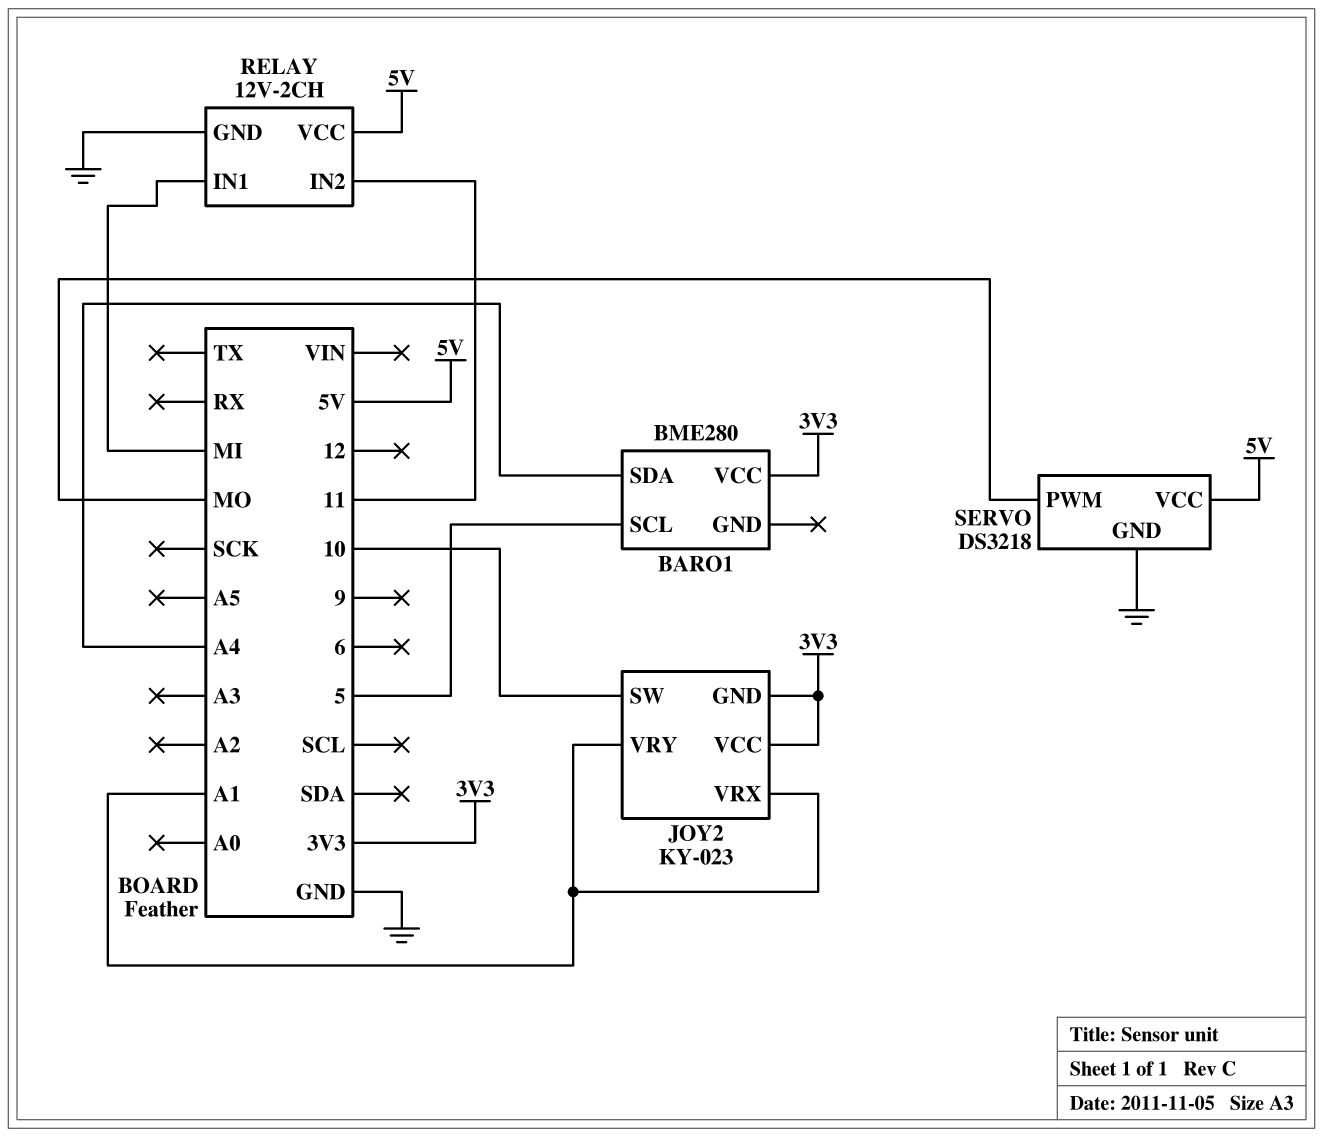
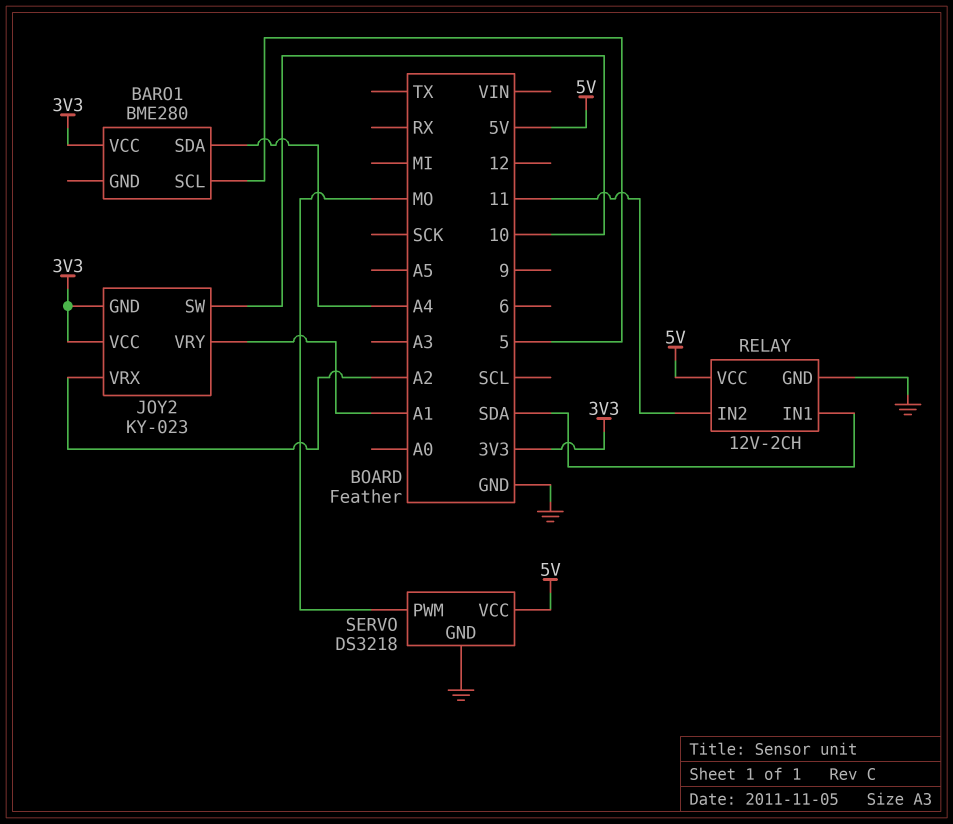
JOY2 pin VRX: A1 -> A2
RELAY pin IN1: MI -> SDA

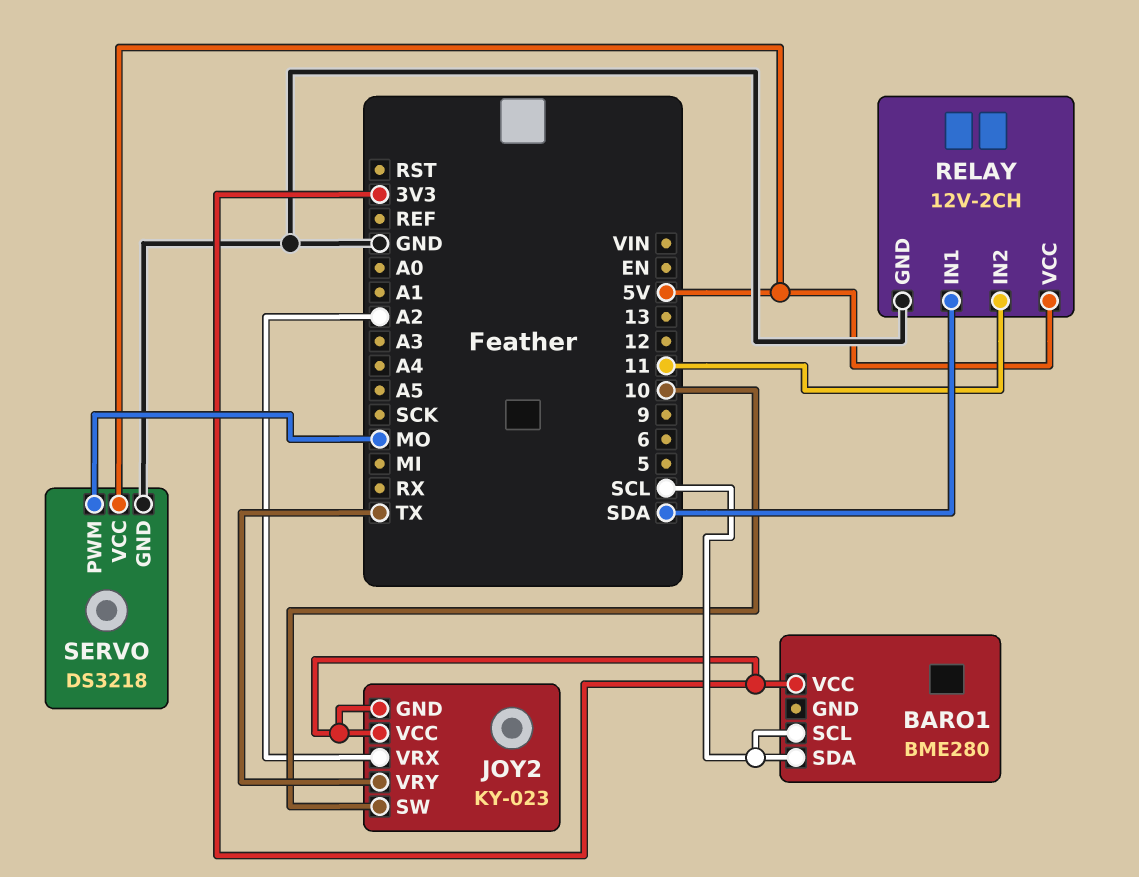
BARO1 pin SCL: 5 -> SCL
BARO1 pin SDA: A4 -> SCL
JOY2 pin VRY: A1 -> TX

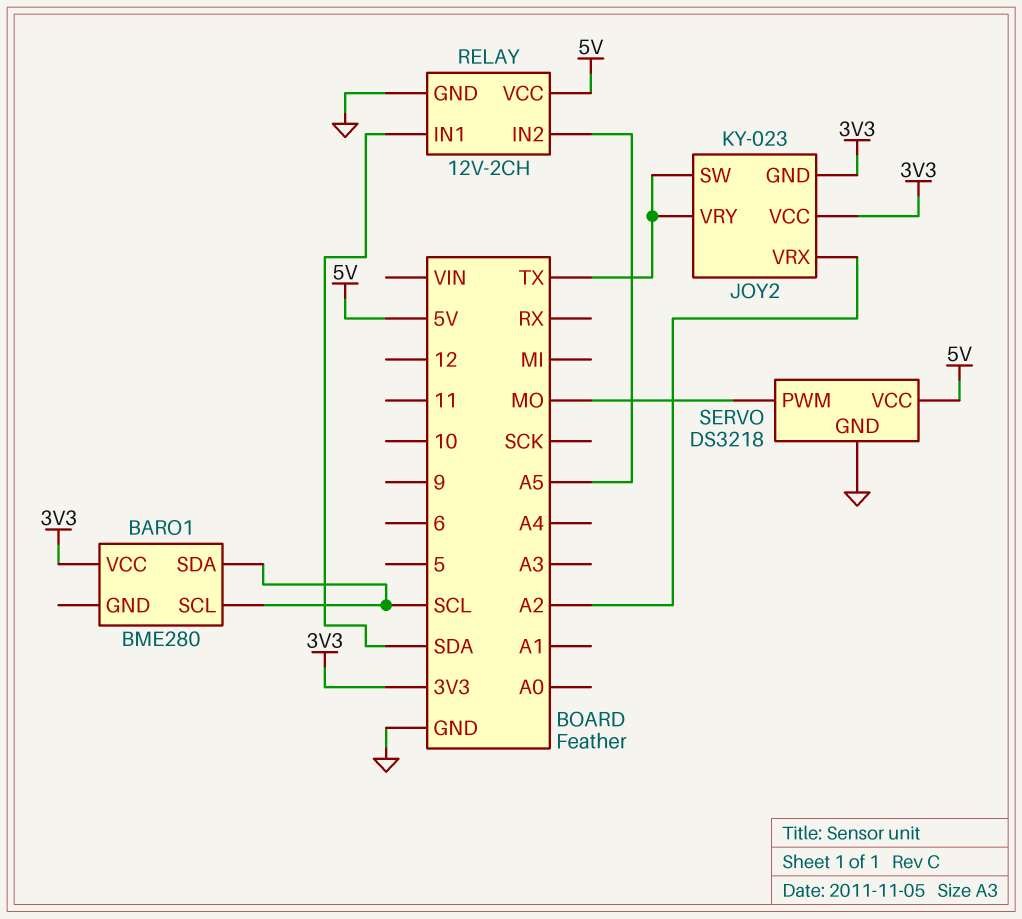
JOY2 pin SW: 10 -> TX
RELAY pin IN2: 11 -> A5

